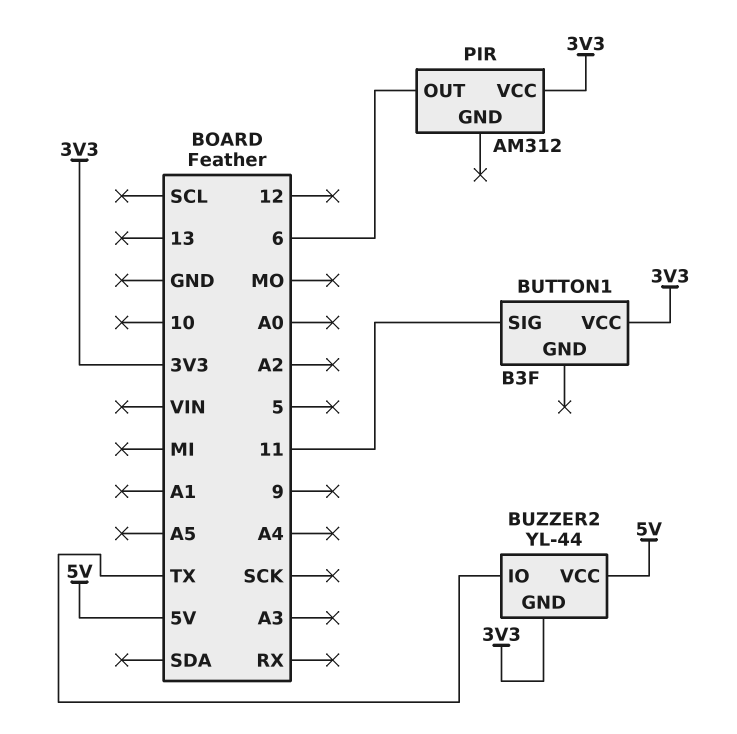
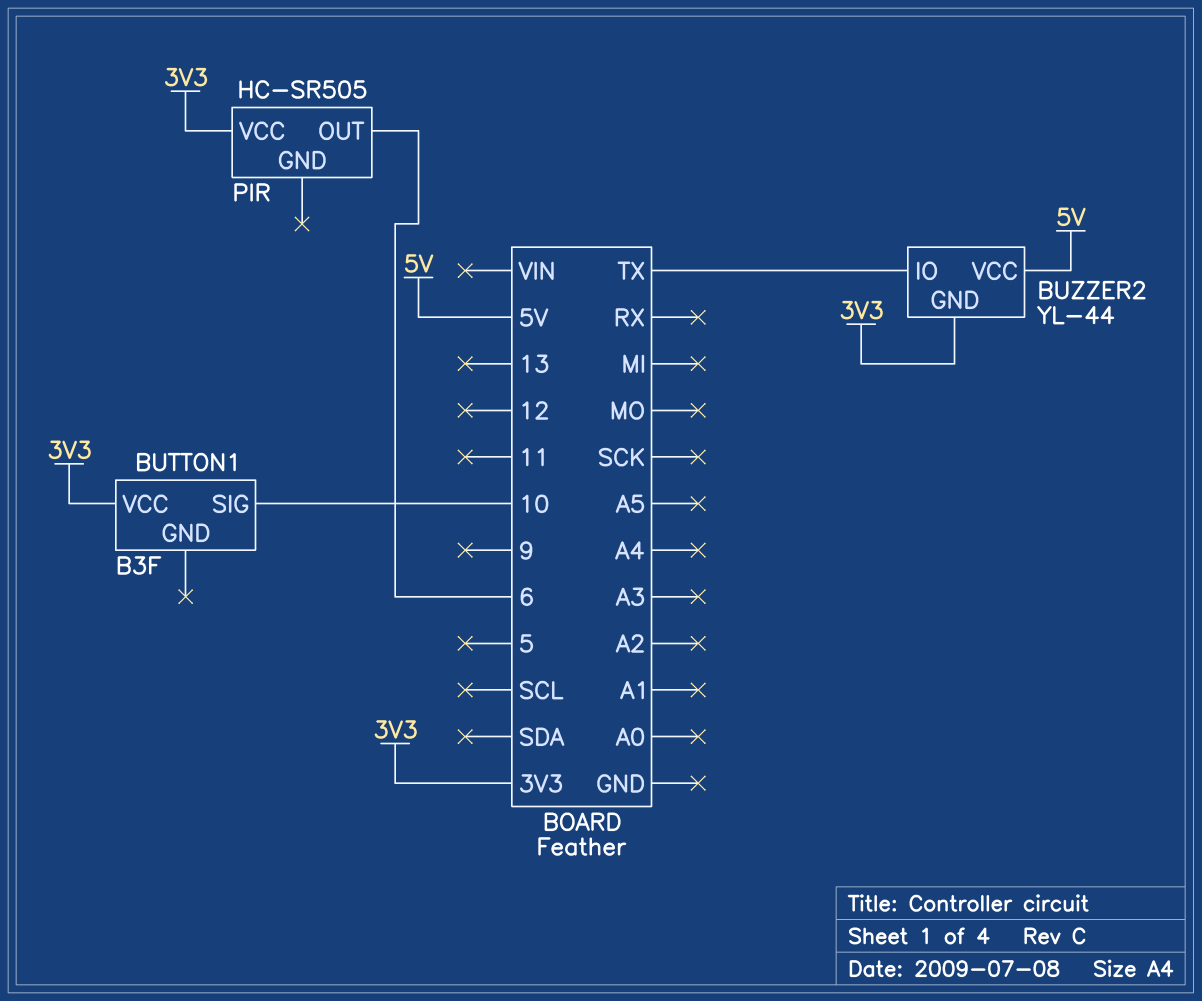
BUTTON1 pin SIG: 11 -> 10
PIR: AM312 -> HC-SR505

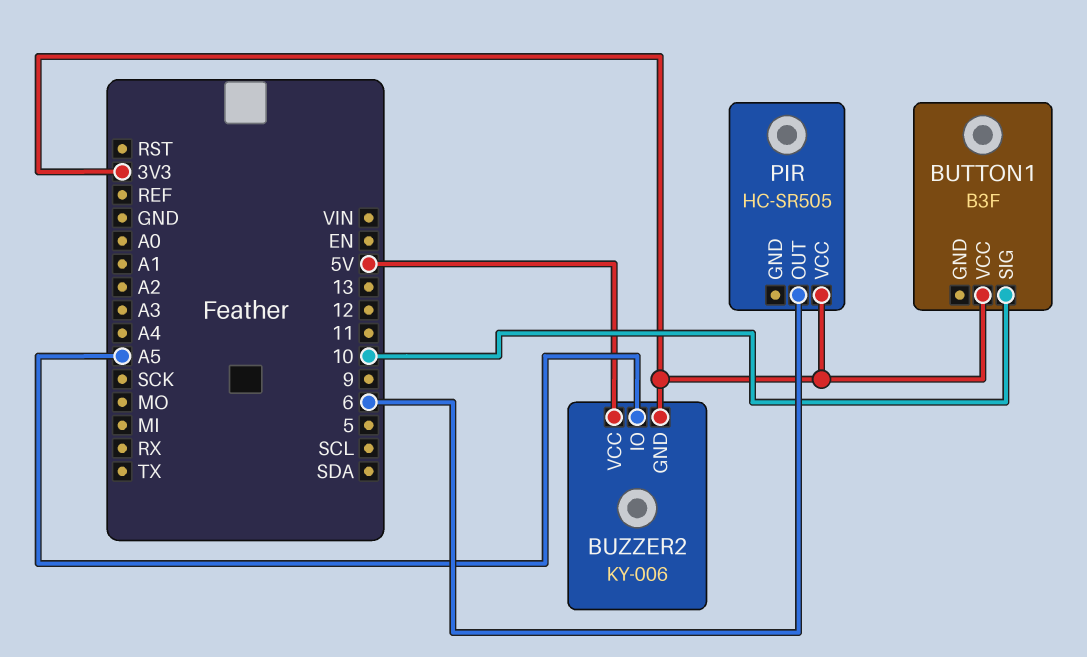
BUZZER2: YL-44 -> KY-006
BUZZER2 pin IO: TX -> A5

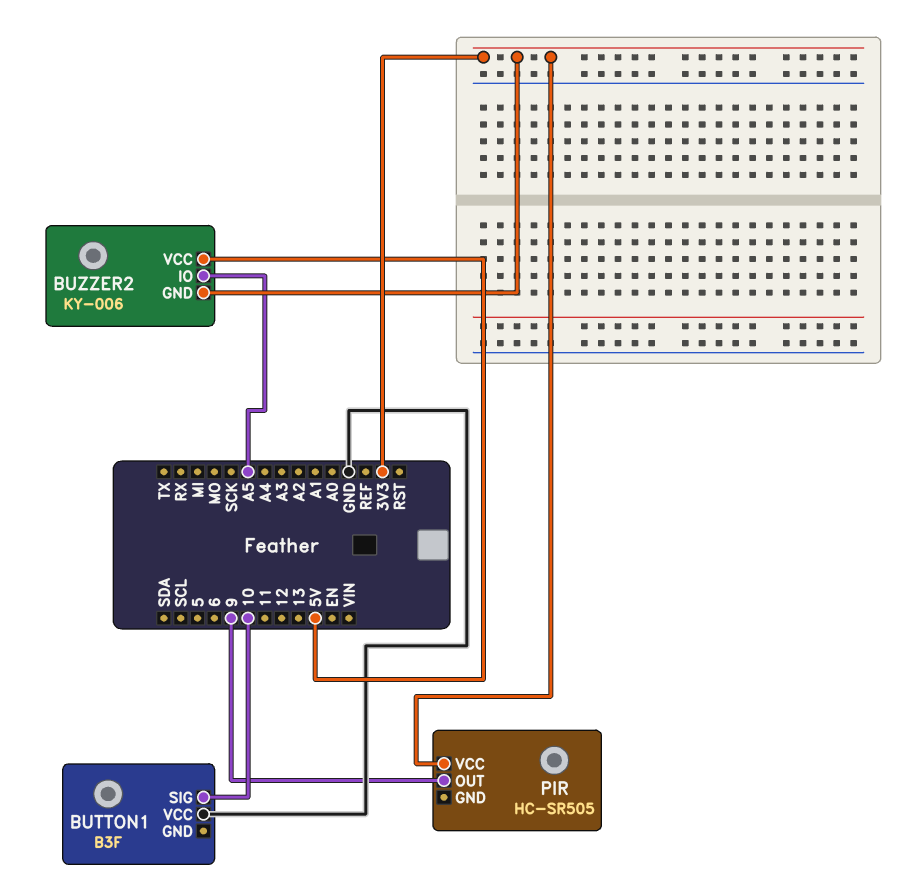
BUTTON1 pin VCC: 3V3 -> GND
PIR pin OUT: 6 -> 9

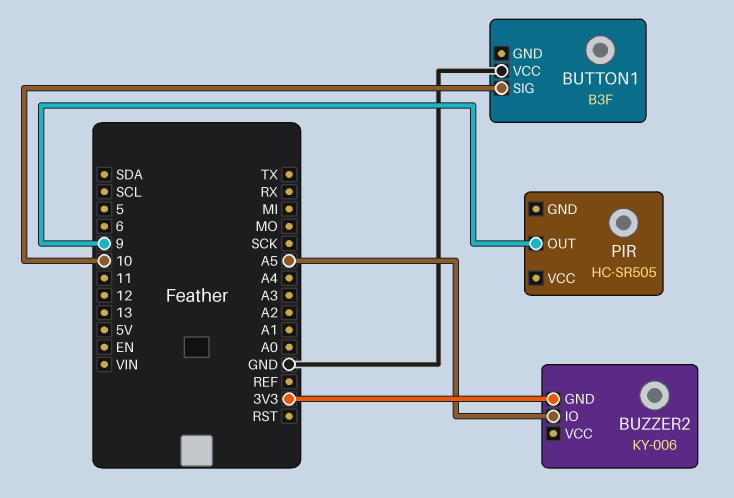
BUZZER2 pin VCC: 5V -> none
PIR pin VCC: 3V3 -> none

